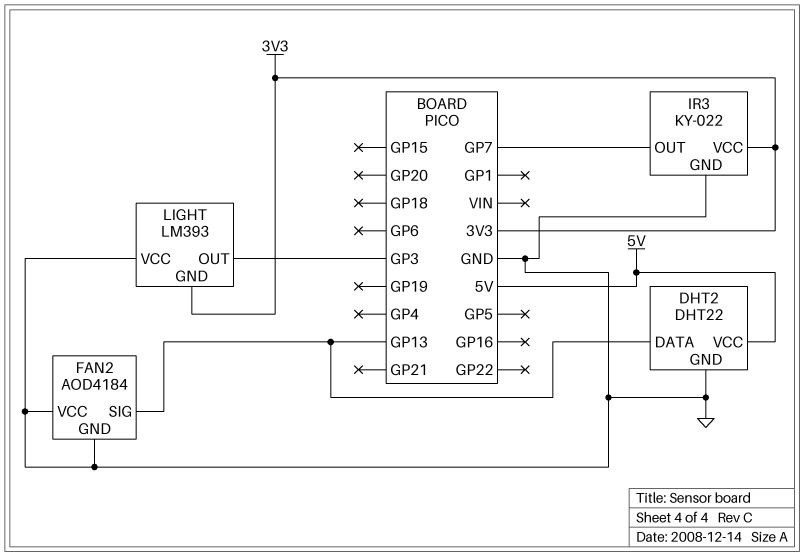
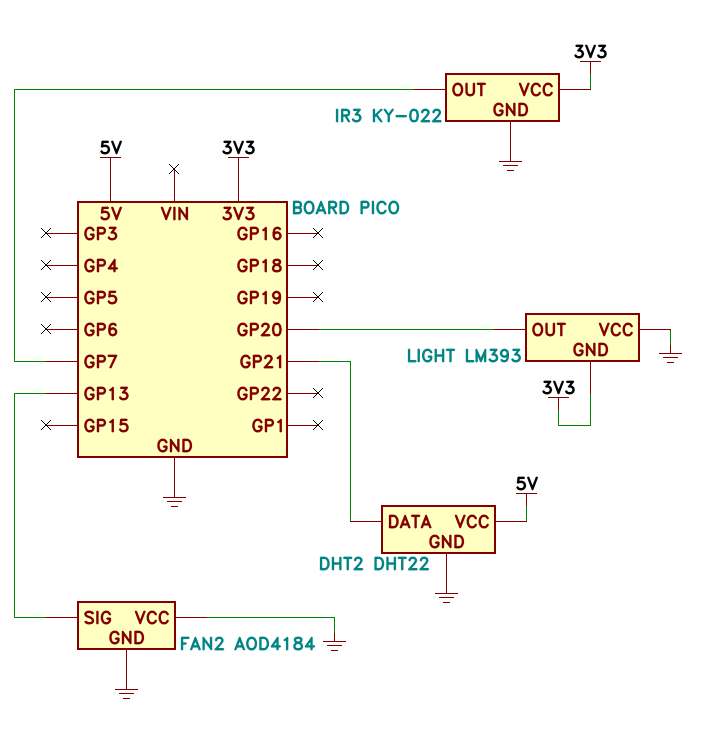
DHT2 pin DATA: GP13 -> GP21
LIGHT pin OUT: GP3 -> GP20

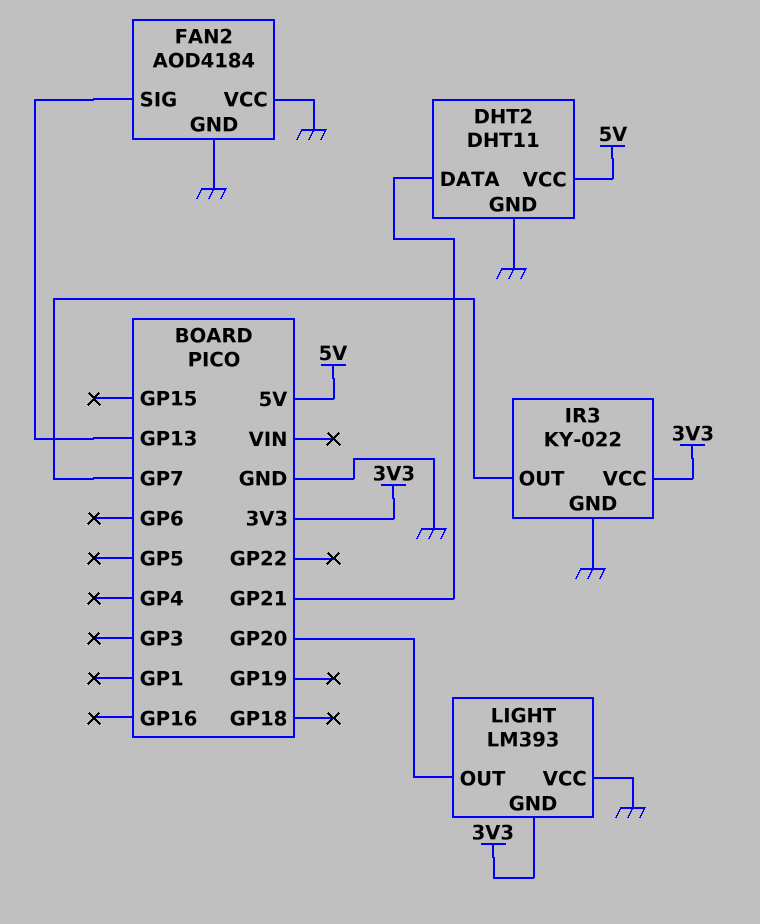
DHT2: DHT22 -> DHT11

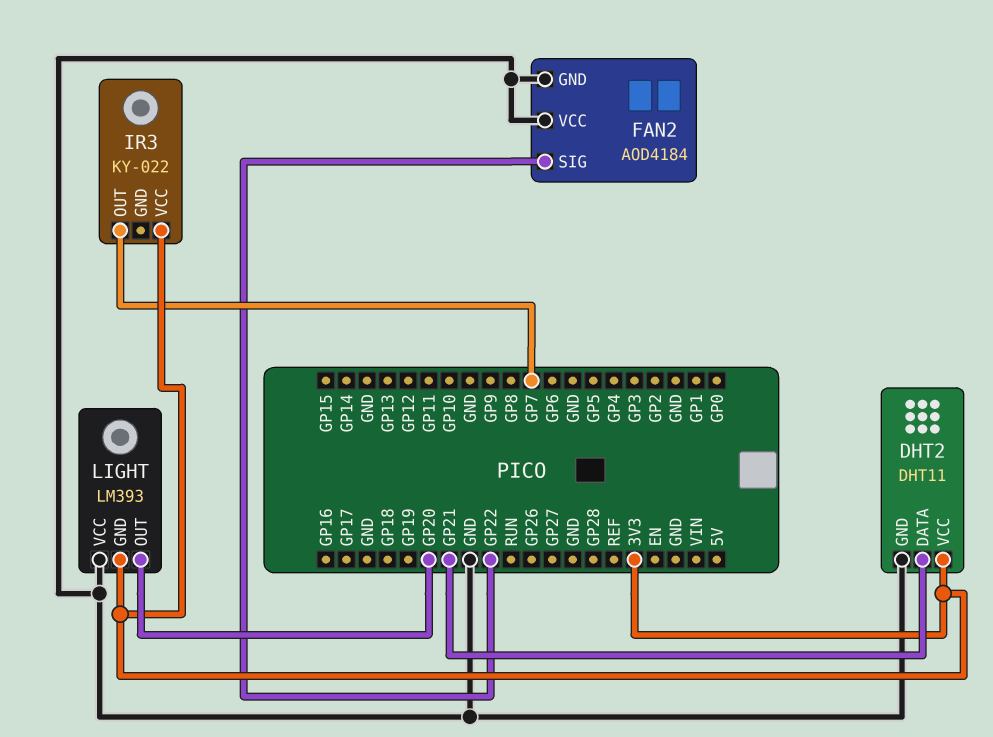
DHT2 pin VCC: 5V -> 3V3
FAN2 pin SIG: GP13 -> GP22
IR3 pin GND: GND -> none

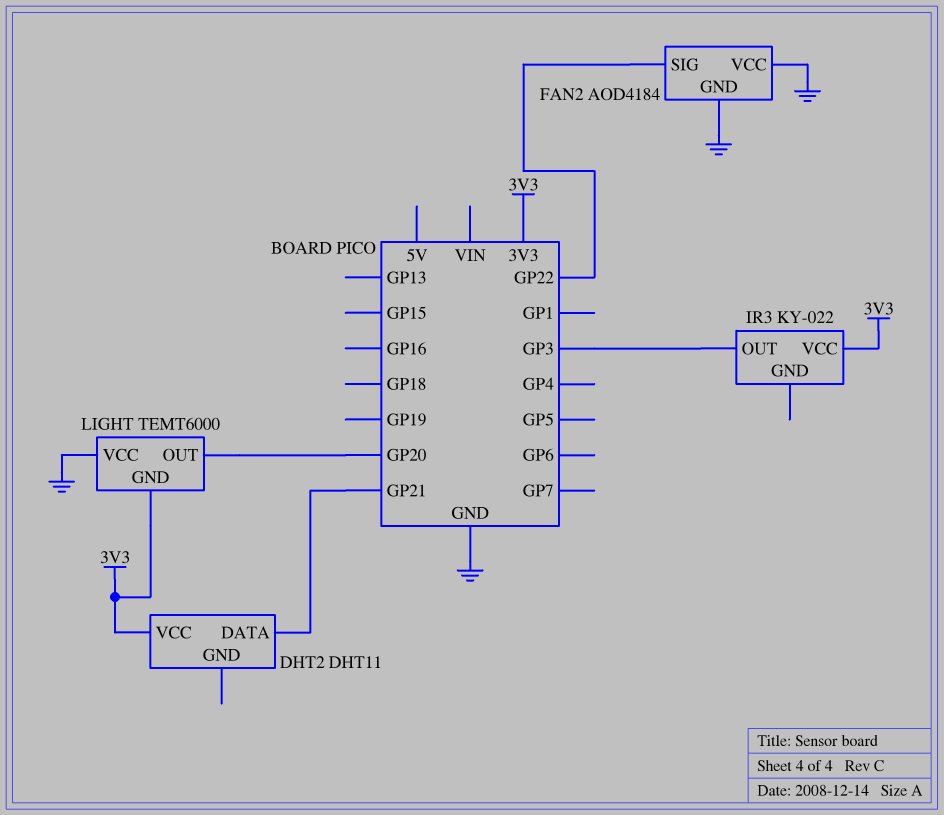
DHT2 pin GND: GND -> none
IR3 pin OUT: GP7 -> GP3
LIGHT: LM393 -> TEMT6000

